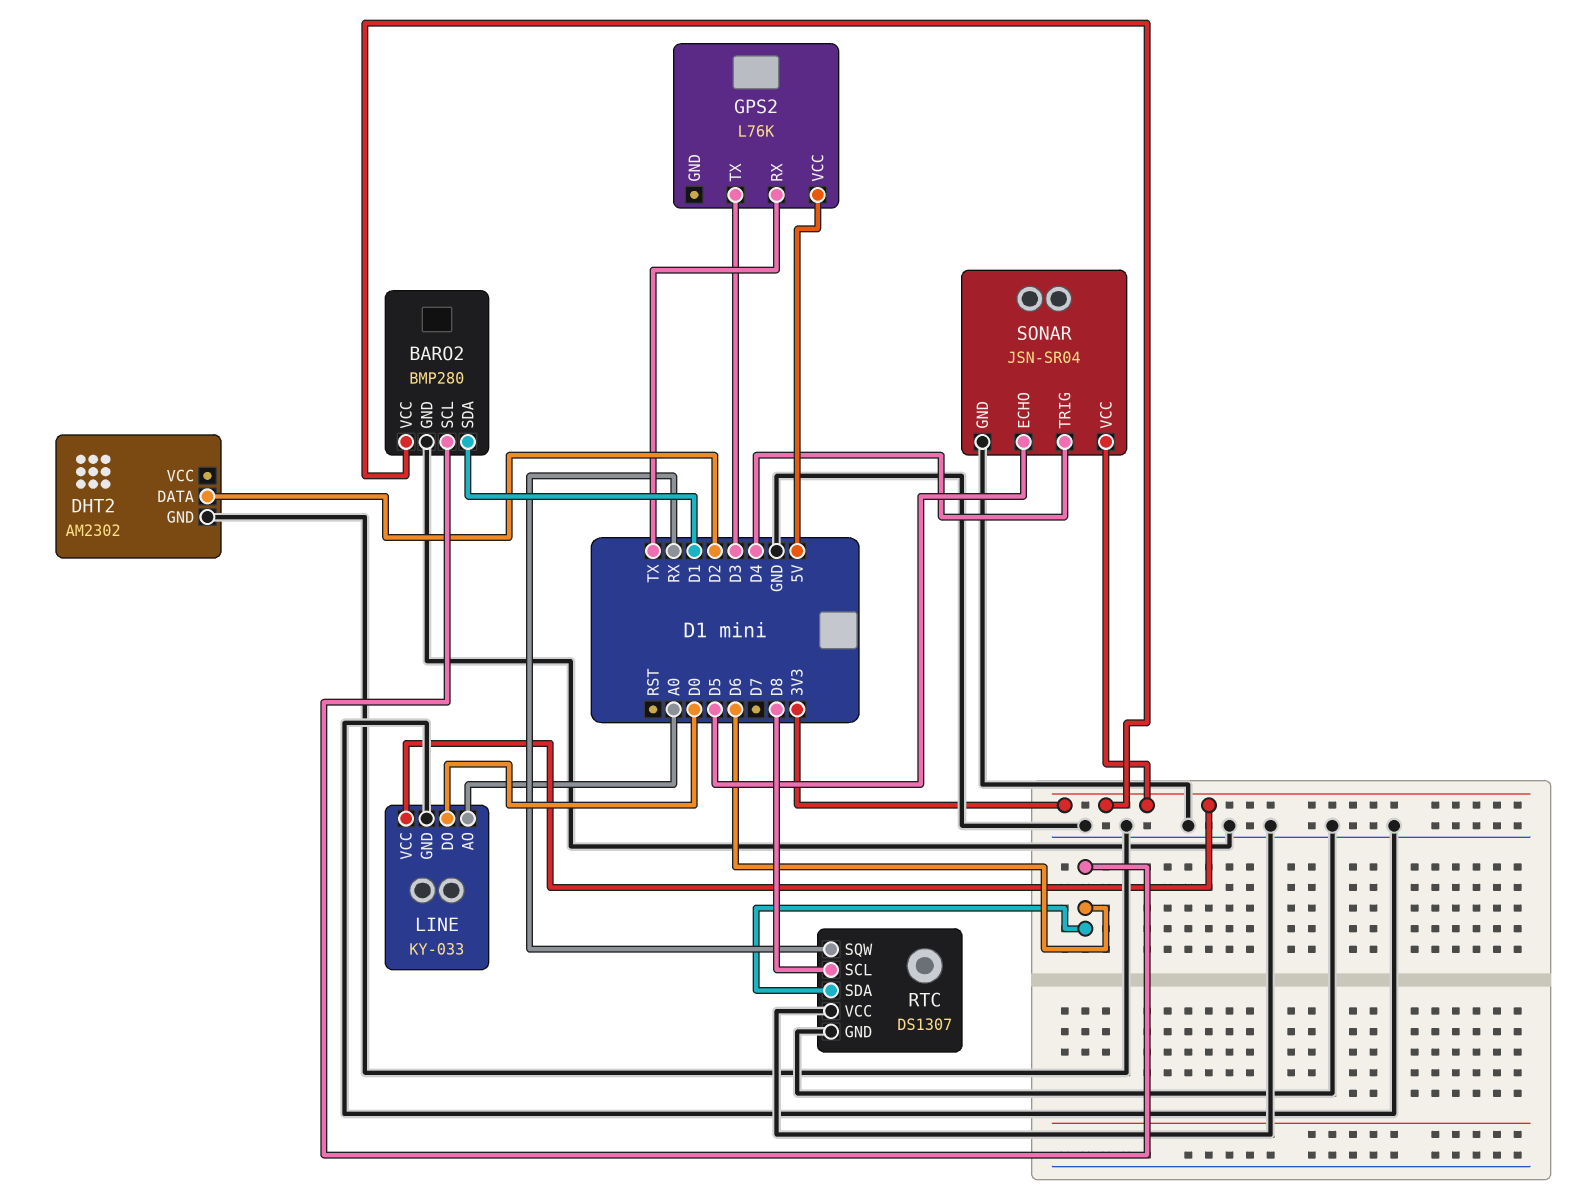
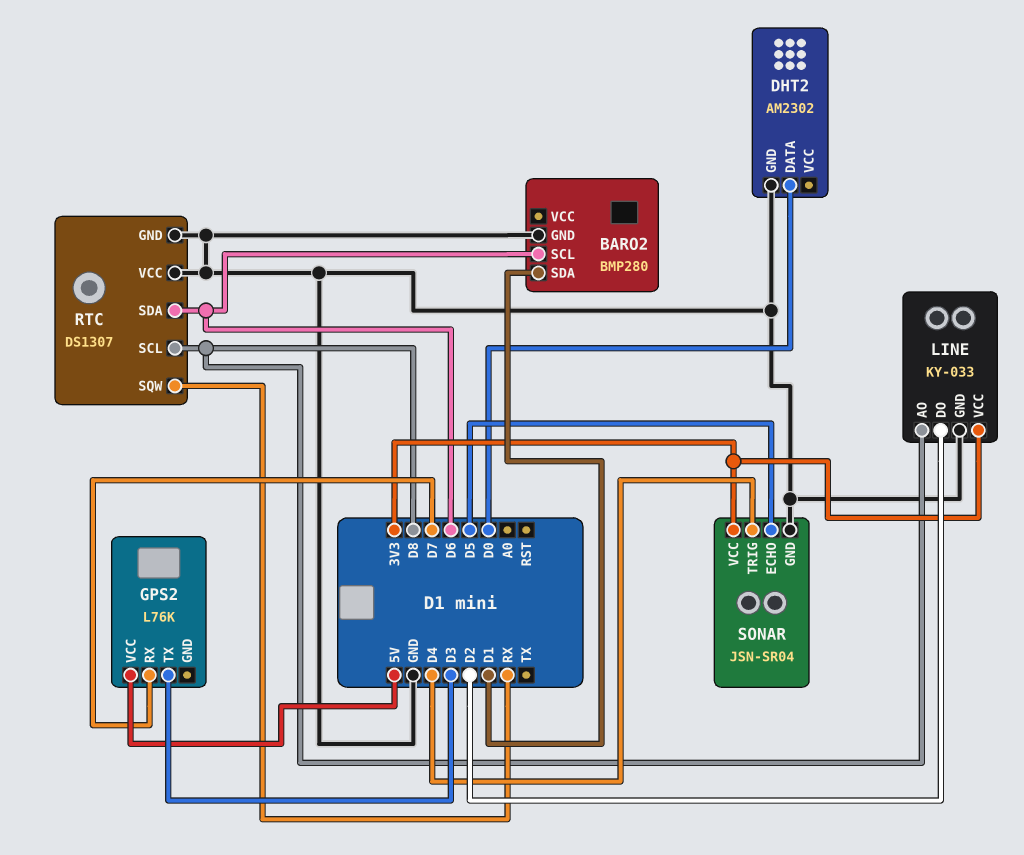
BARO2 pin VCC: 3V3 -> none
DHT2 pin DATA: D2 -> D0
GPS2 pin RX: TX -> D7
LINE pin AO: A0 -> D8
LINE pin DO: D0 -> D2

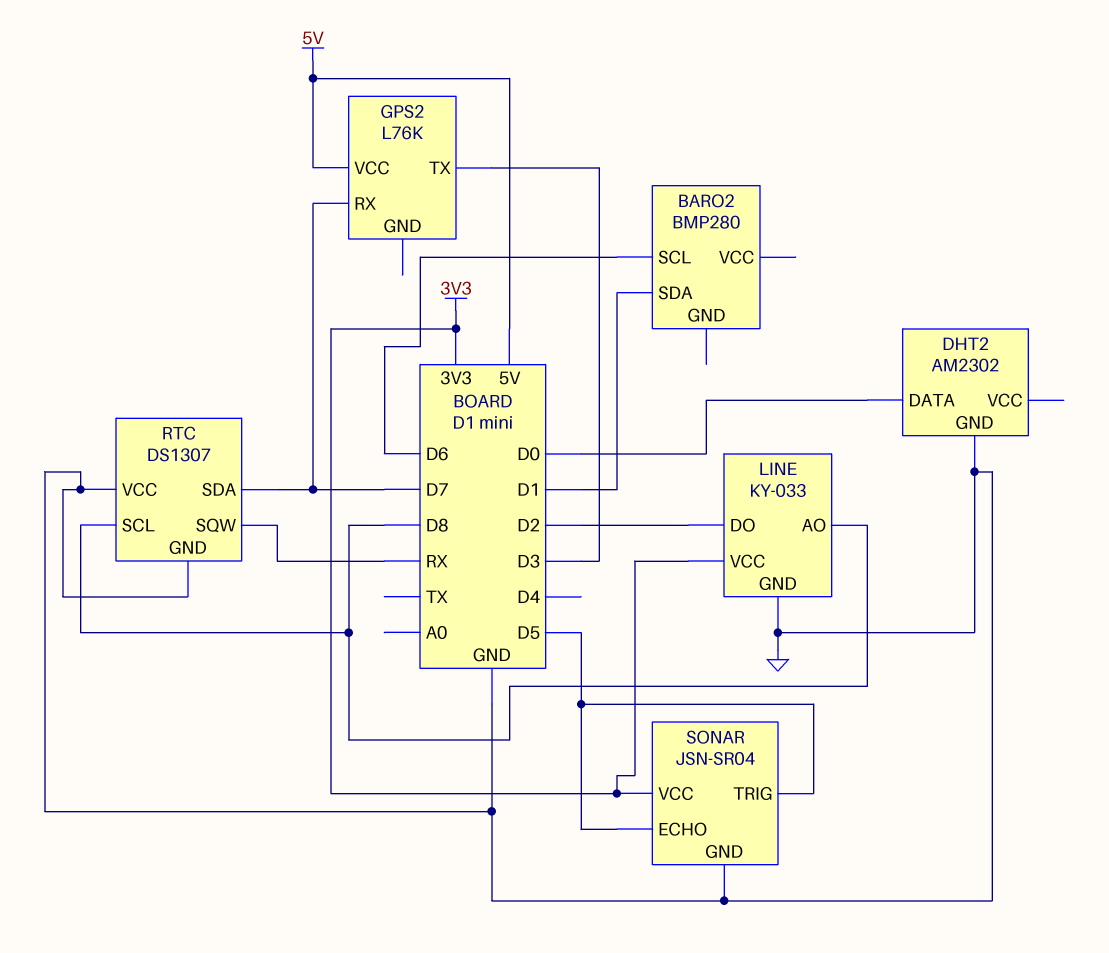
BARO2 pin GND: GND -> none
RTC pin SDA: D6 -> D7
SONAR pin TRIG: D4 -> D5

